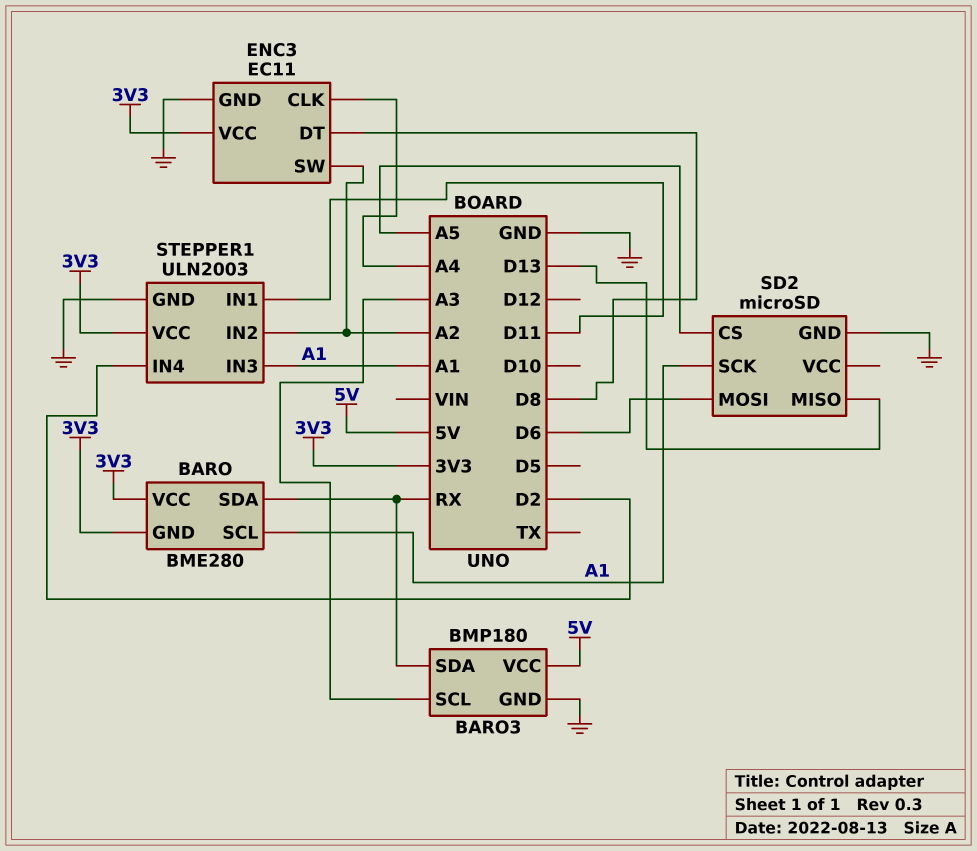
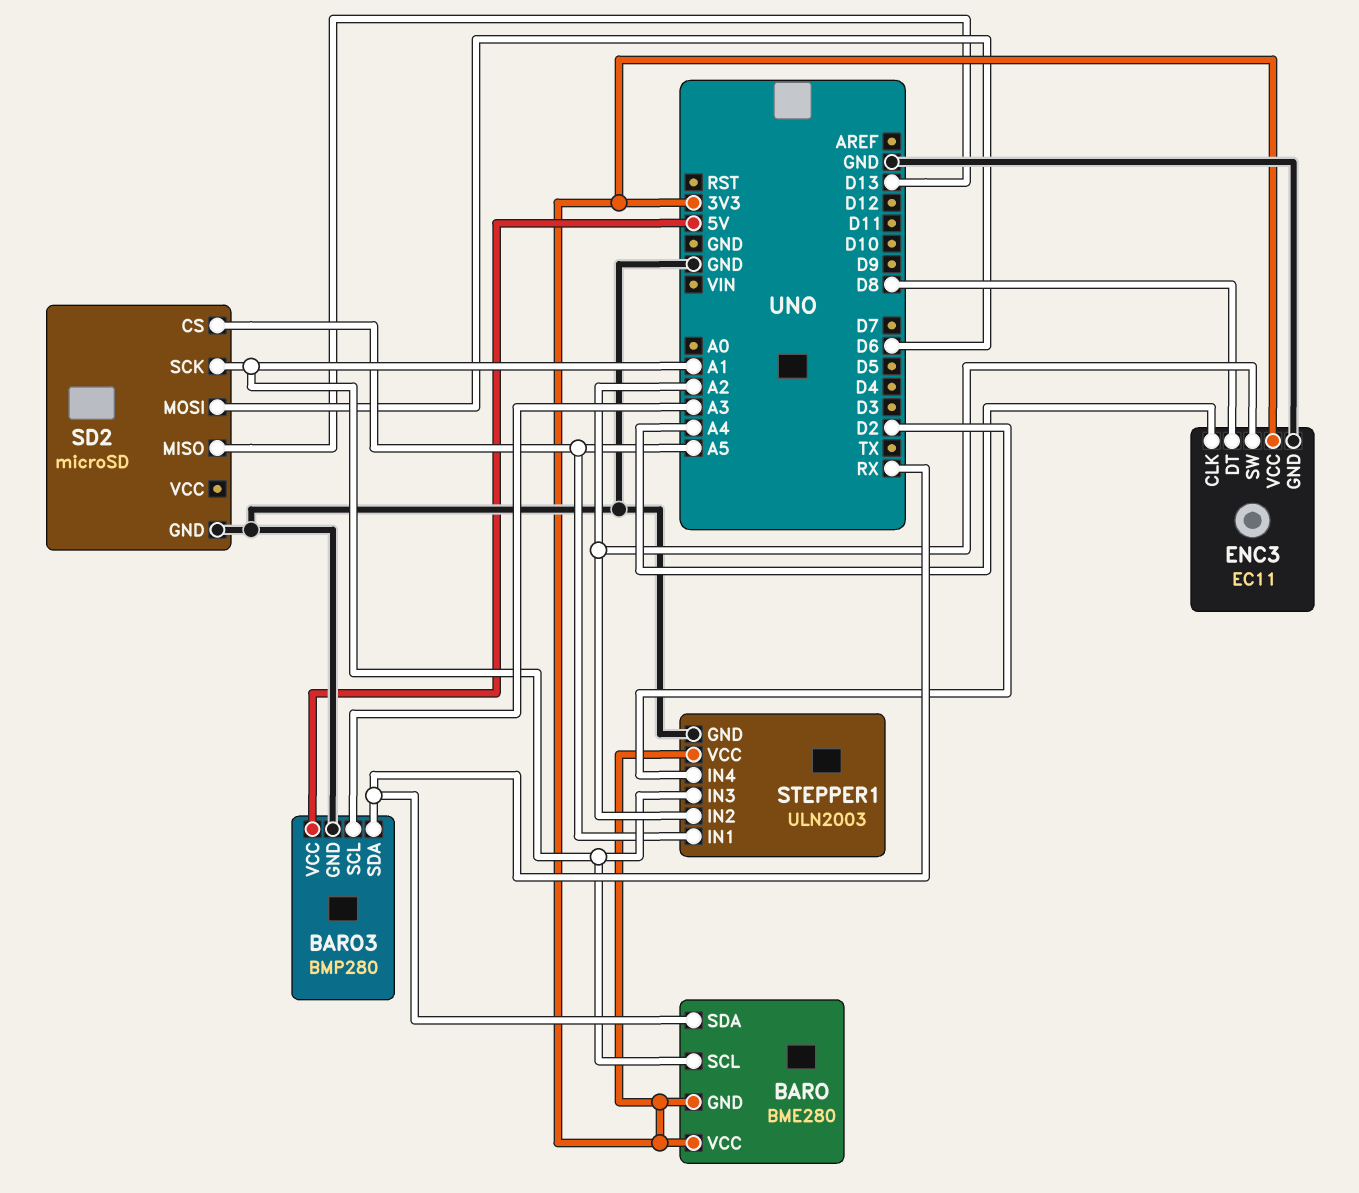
BARO3: BMP180 -> BMP280
STEPPER1 pin IN1: D11 -> A5

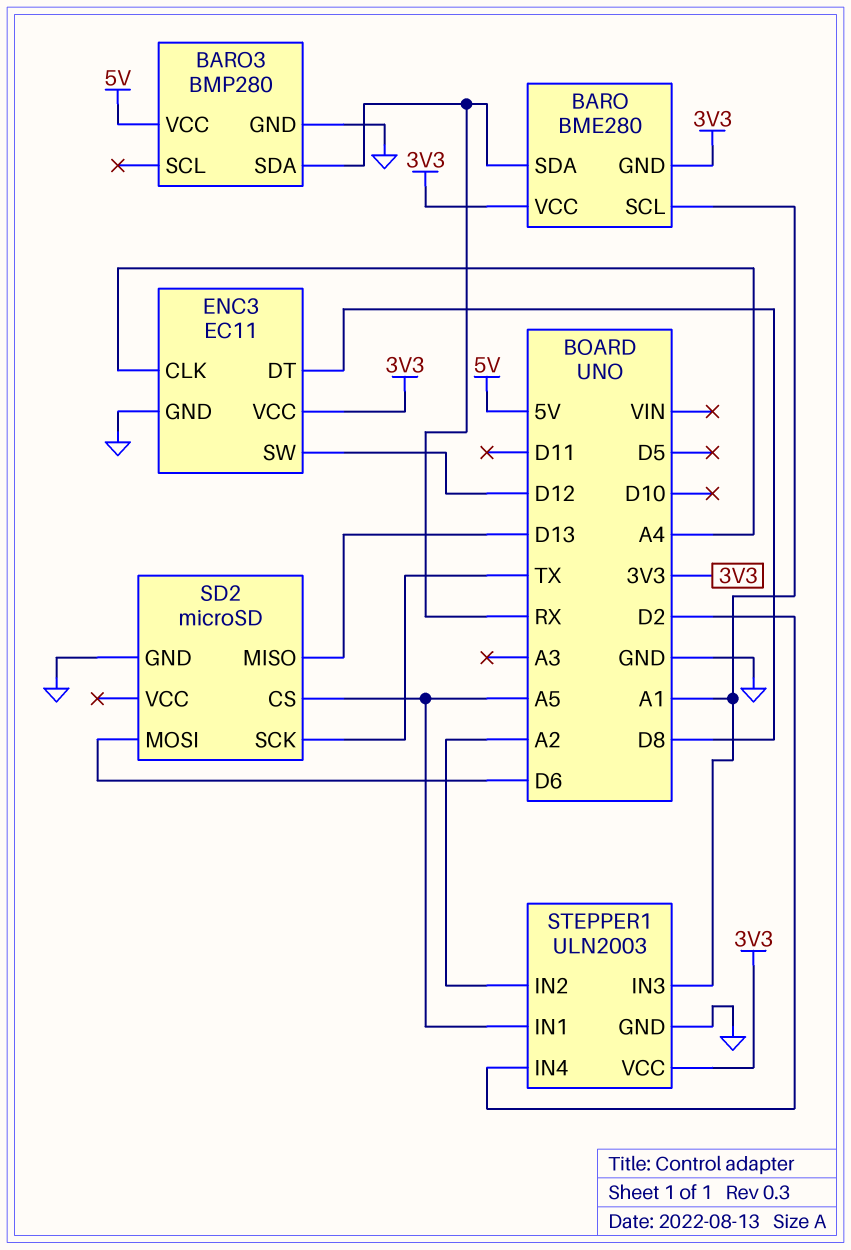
BARO3 pin SCL: A3 -> none
ENC3 pin SW: A2 -> D12
SD2 pin SCK: A1 -> TX

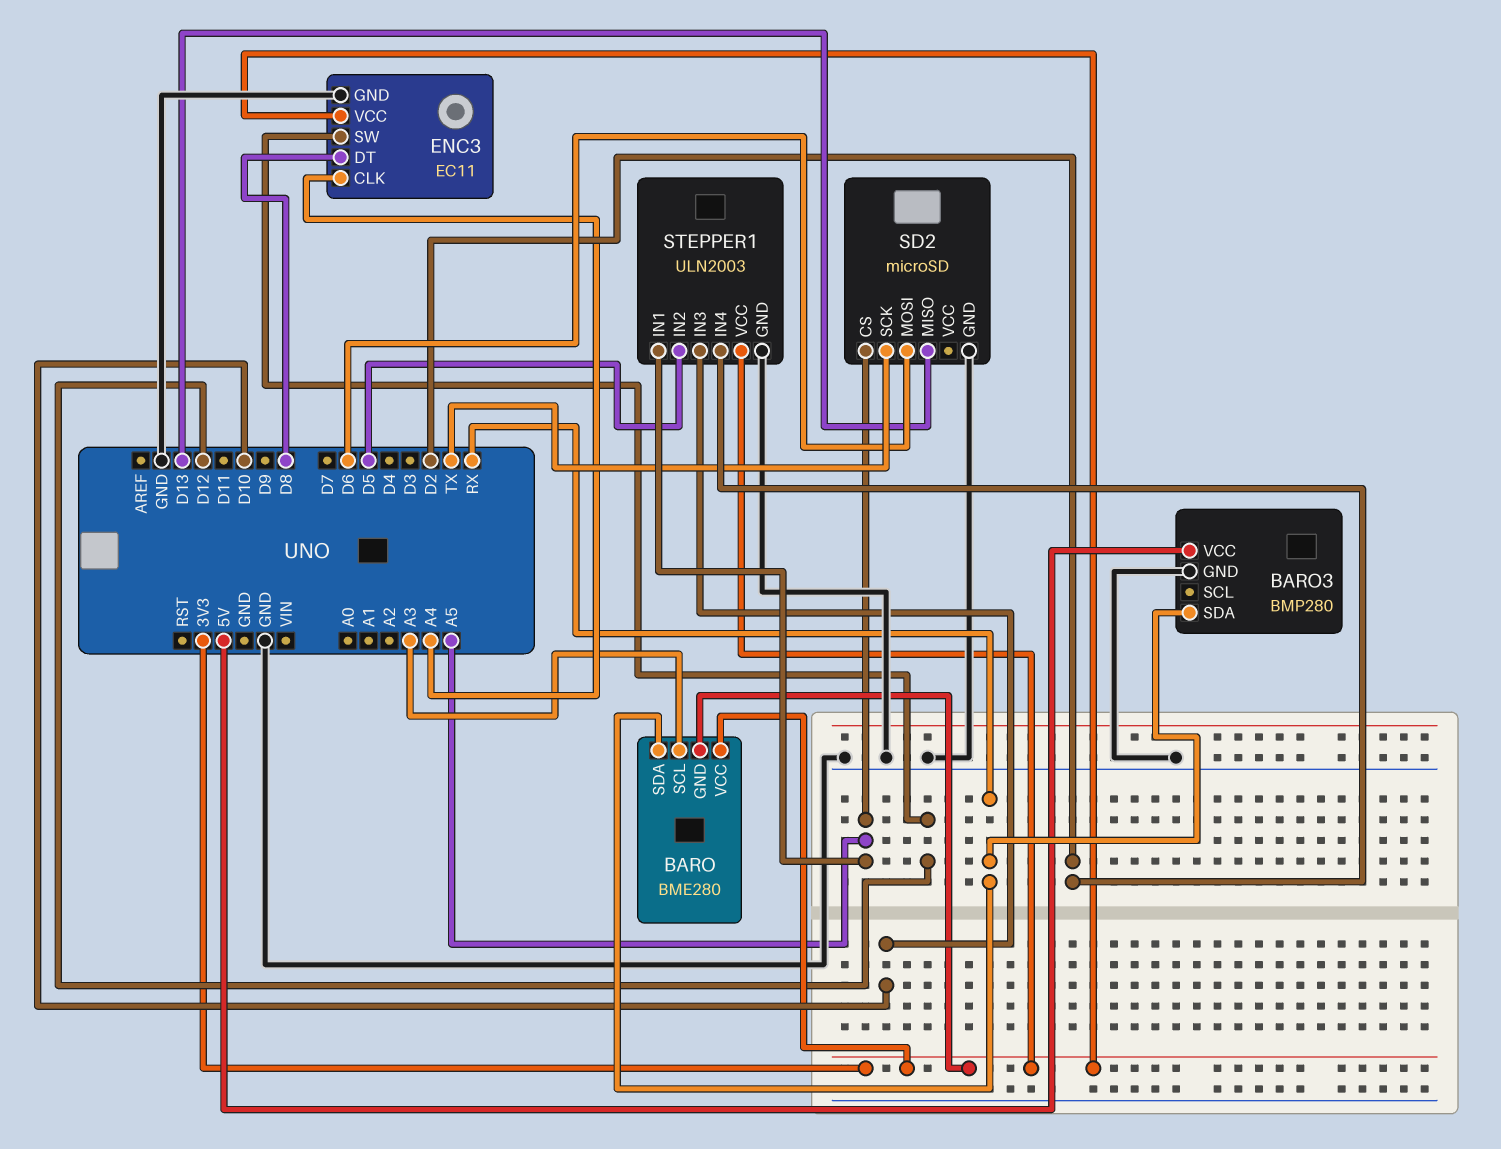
BARO pin SCL: A1 -> A3
STEPPER1 pin IN2: A2 -> D5
STEPPER1 pin IN3: A1 -> D10

